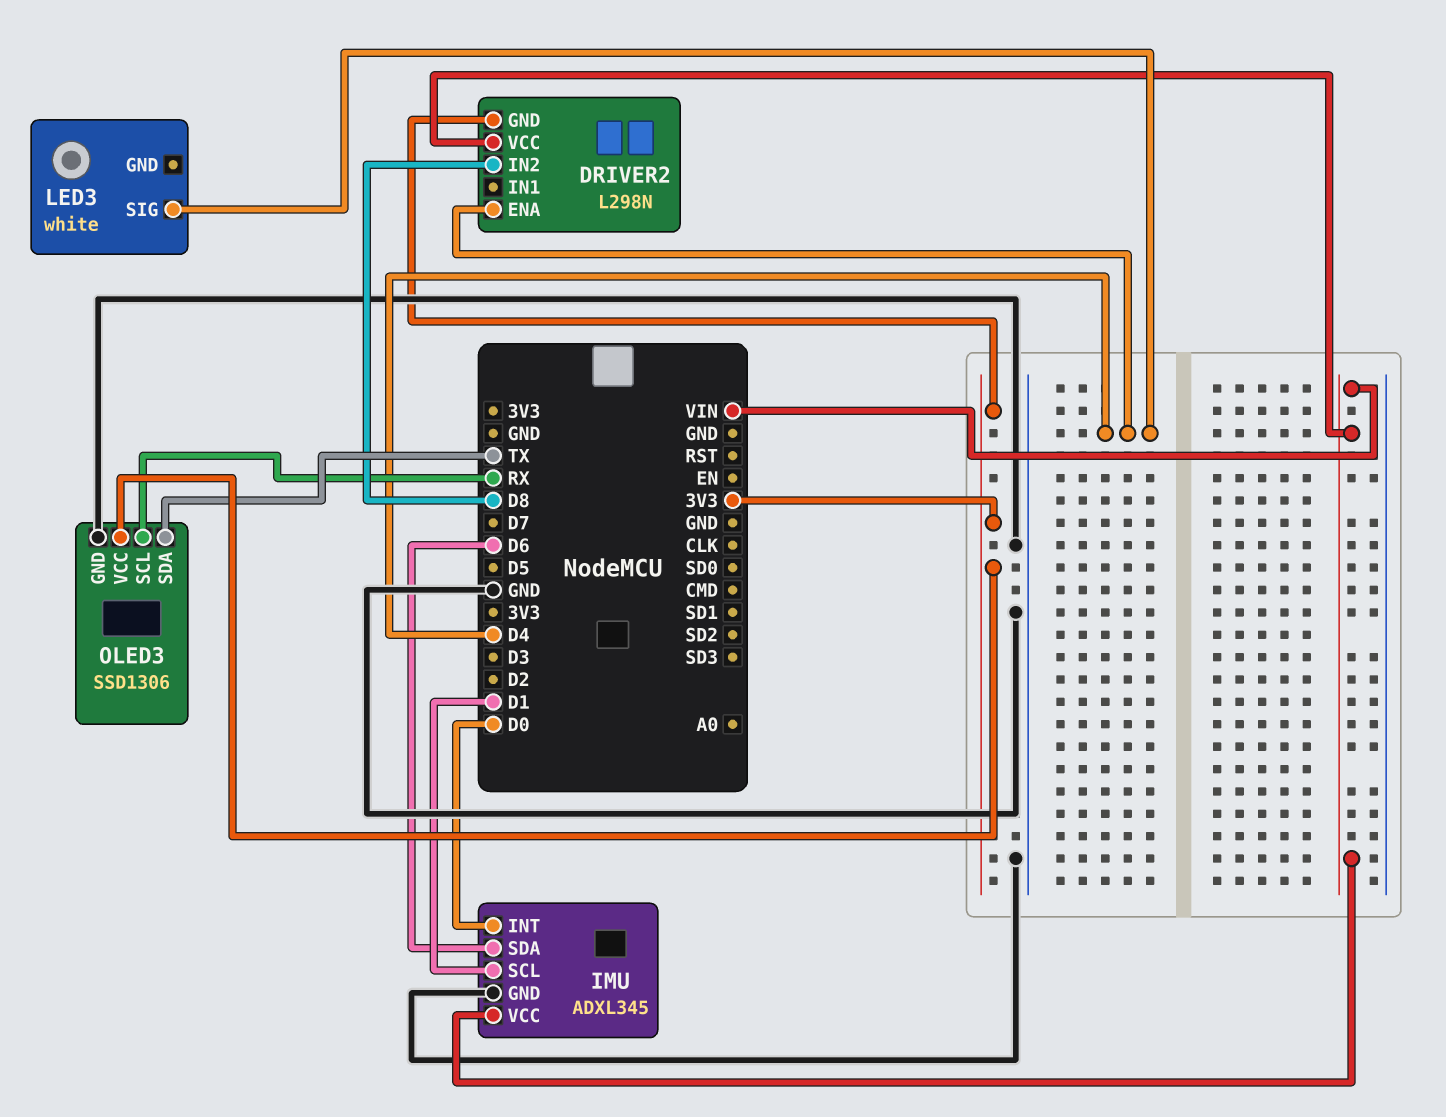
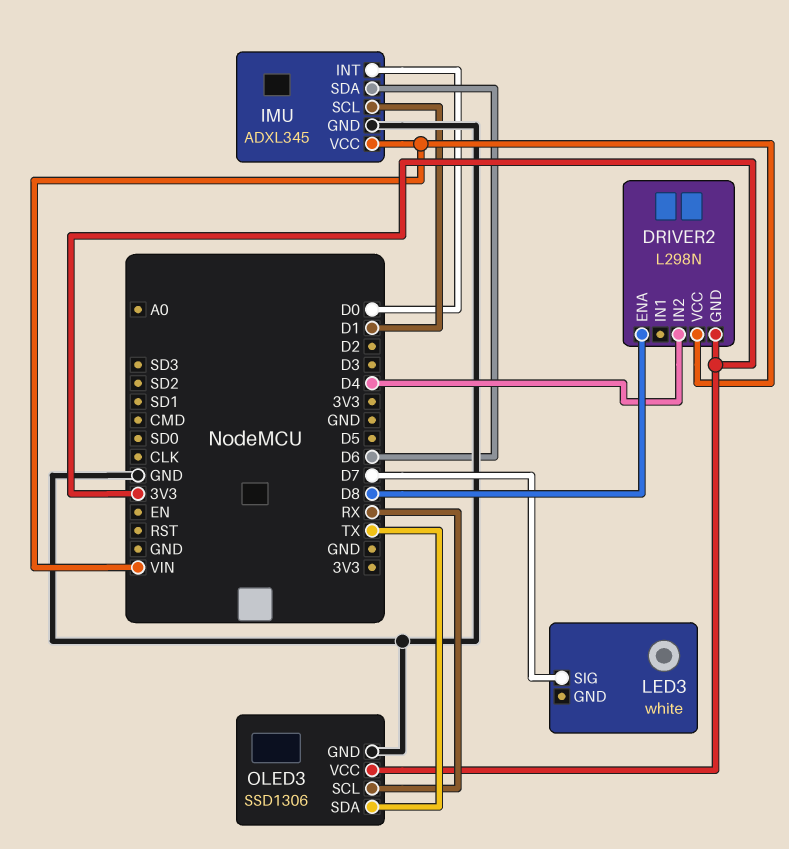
DRIVER2 pin ENA: D4 -> D8
DRIVER2 pin IN2: D8 -> D4
LED3 pin SIG: D4 -> D7

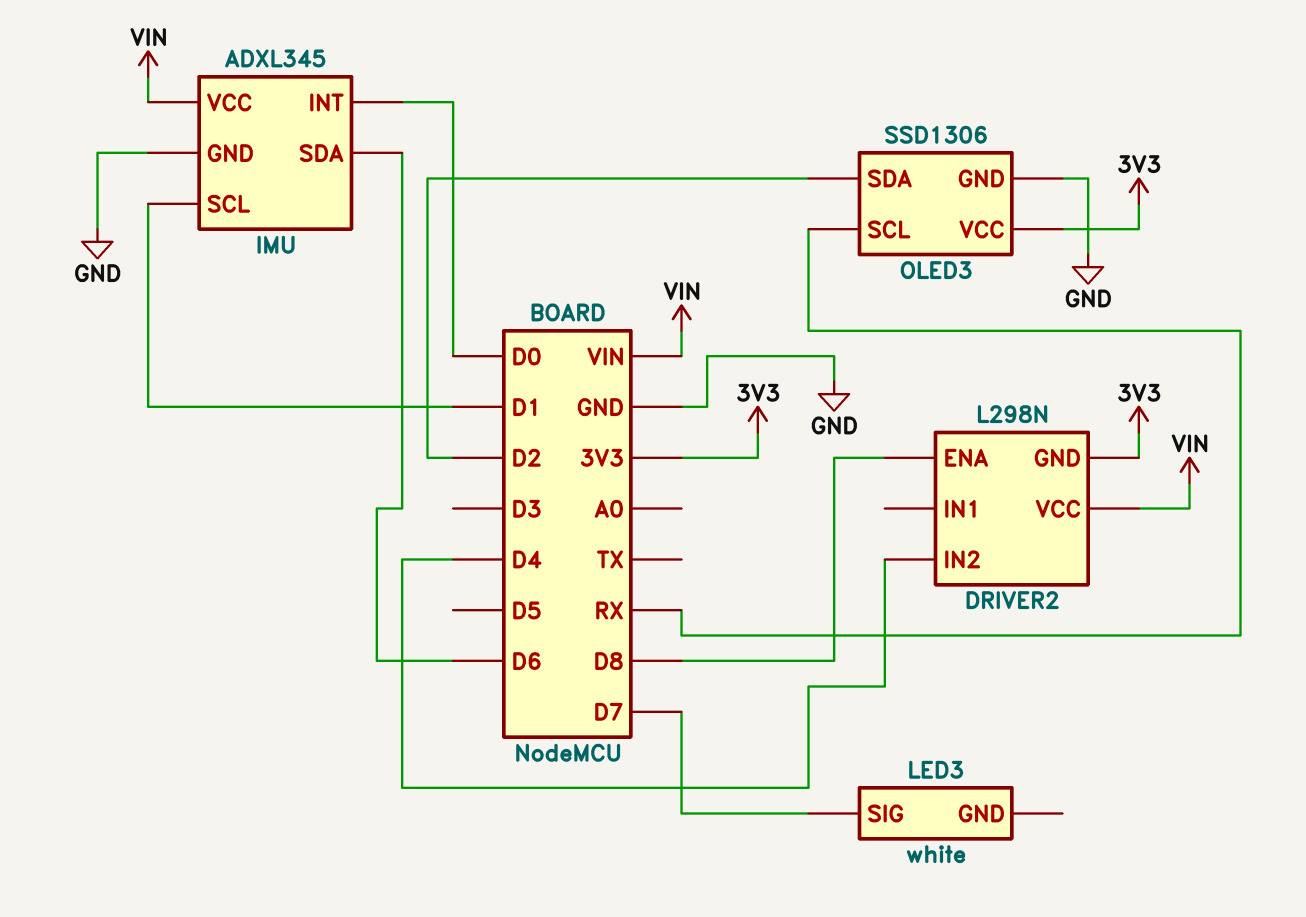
OLED3 pin SDA: TX -> D2

